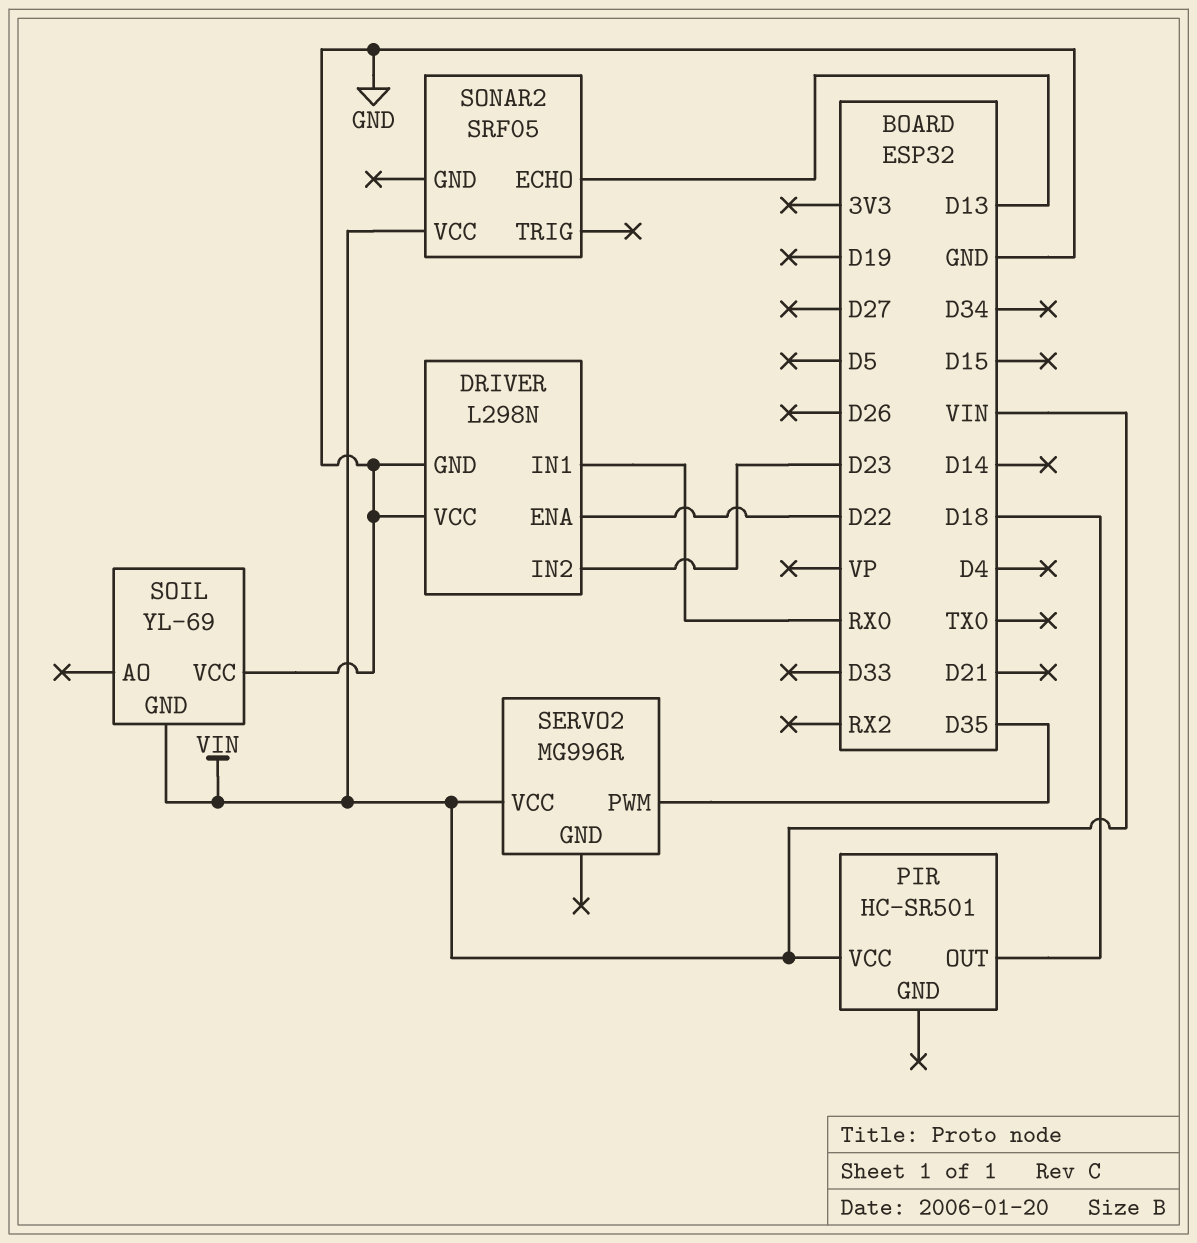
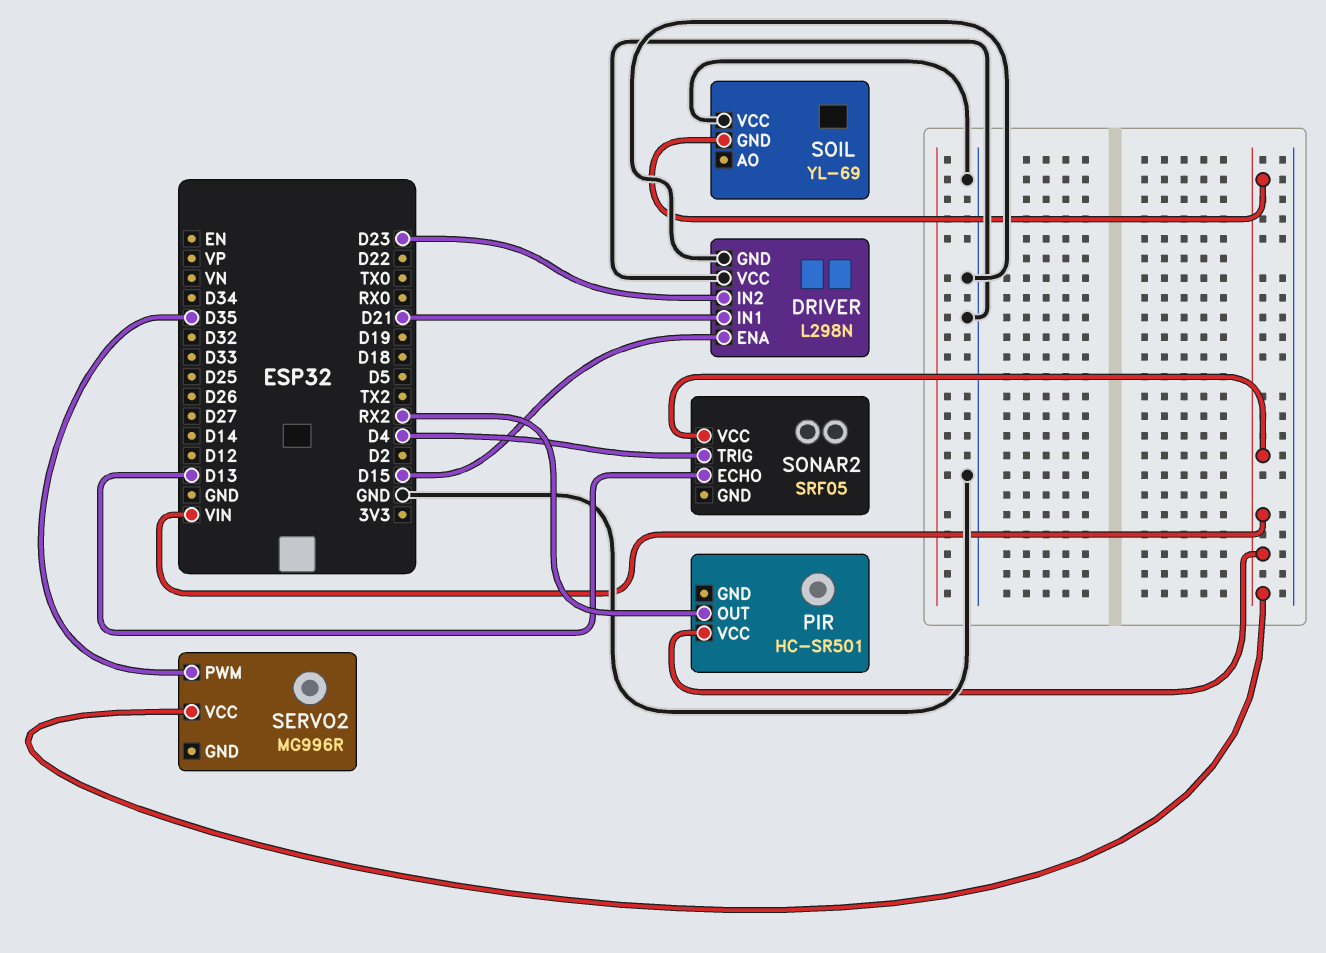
DRIVER pin ENA: D22 -> D15
DRIVER pin IN1: RX0 -> D21
PIR pin OUT: D18 -> RX2
SONAR2 pin TRIG: none -> D4

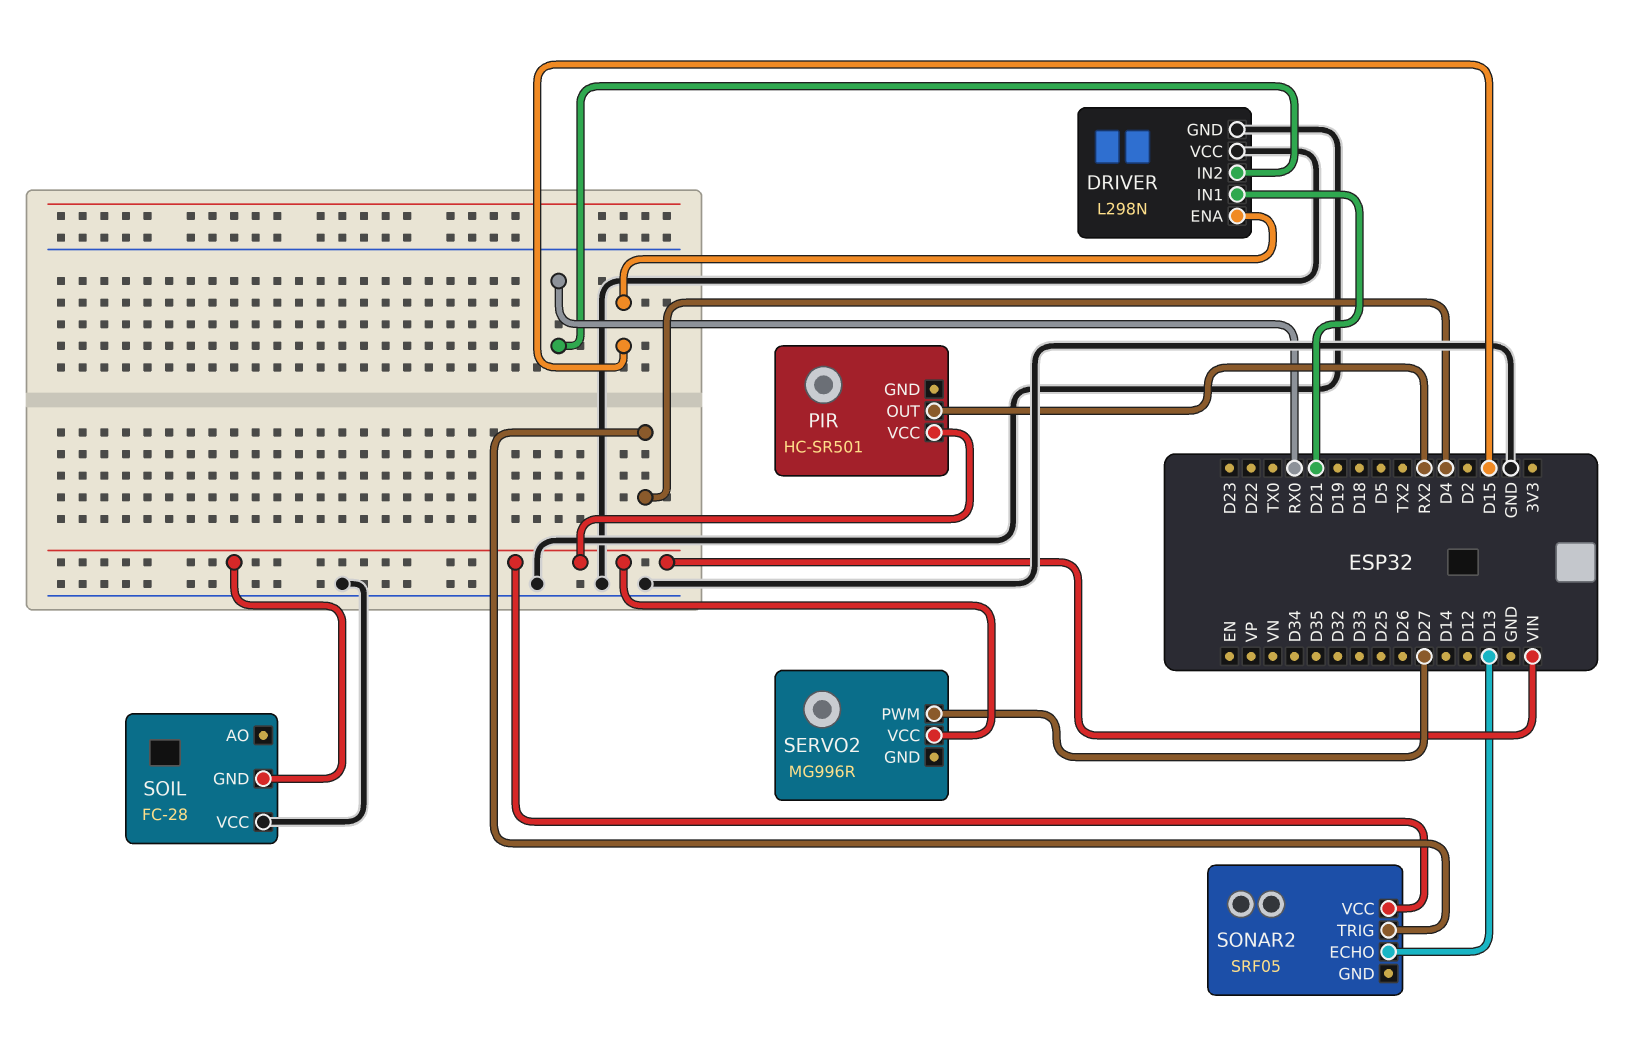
DRIVER pin IN2: D23 -> RX0
SERVO2 pin PWM: D35 -> D27
SOIL: YL-69 -> FC-28

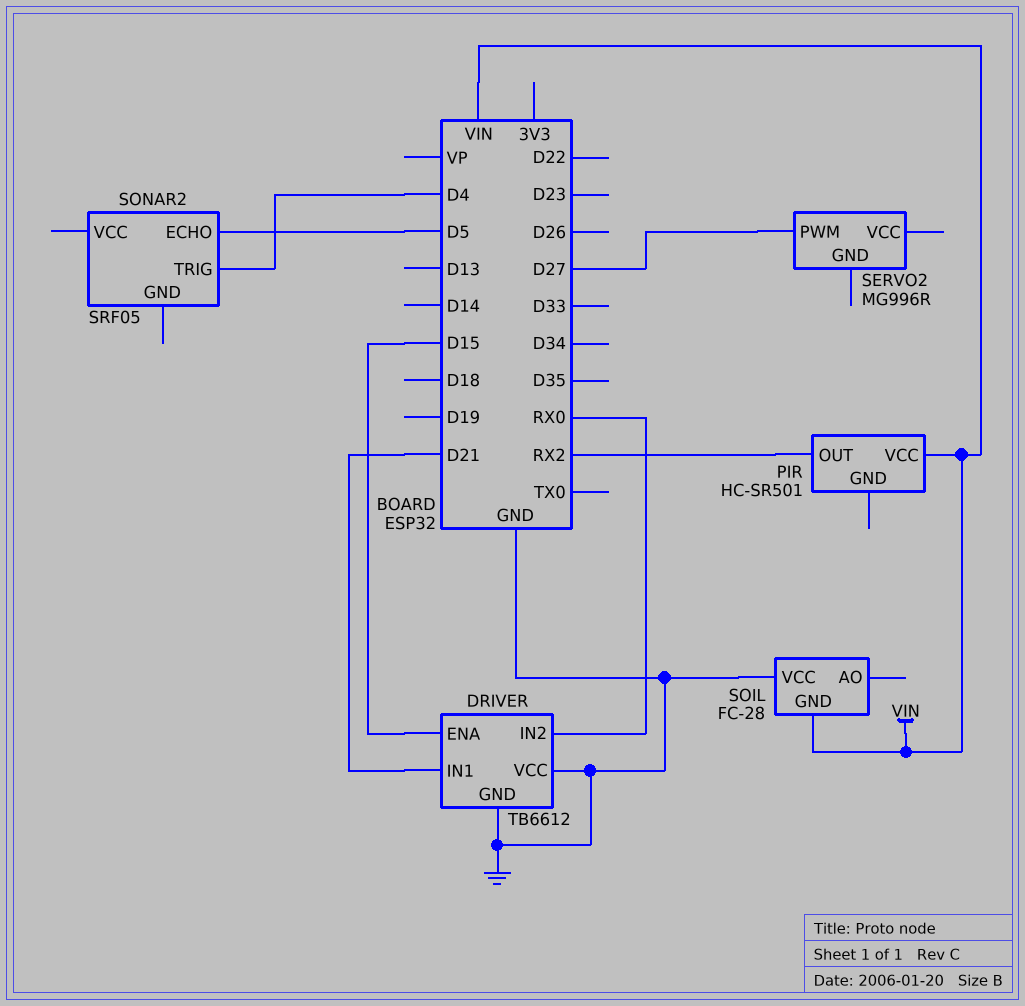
DRIVER: L298N -> TB6612
SERVO2 pin VCC: VIN -> none
SONAR2 pin ECHO: D13 -> D5
SONAR2 pin VCC: VIN -> none

